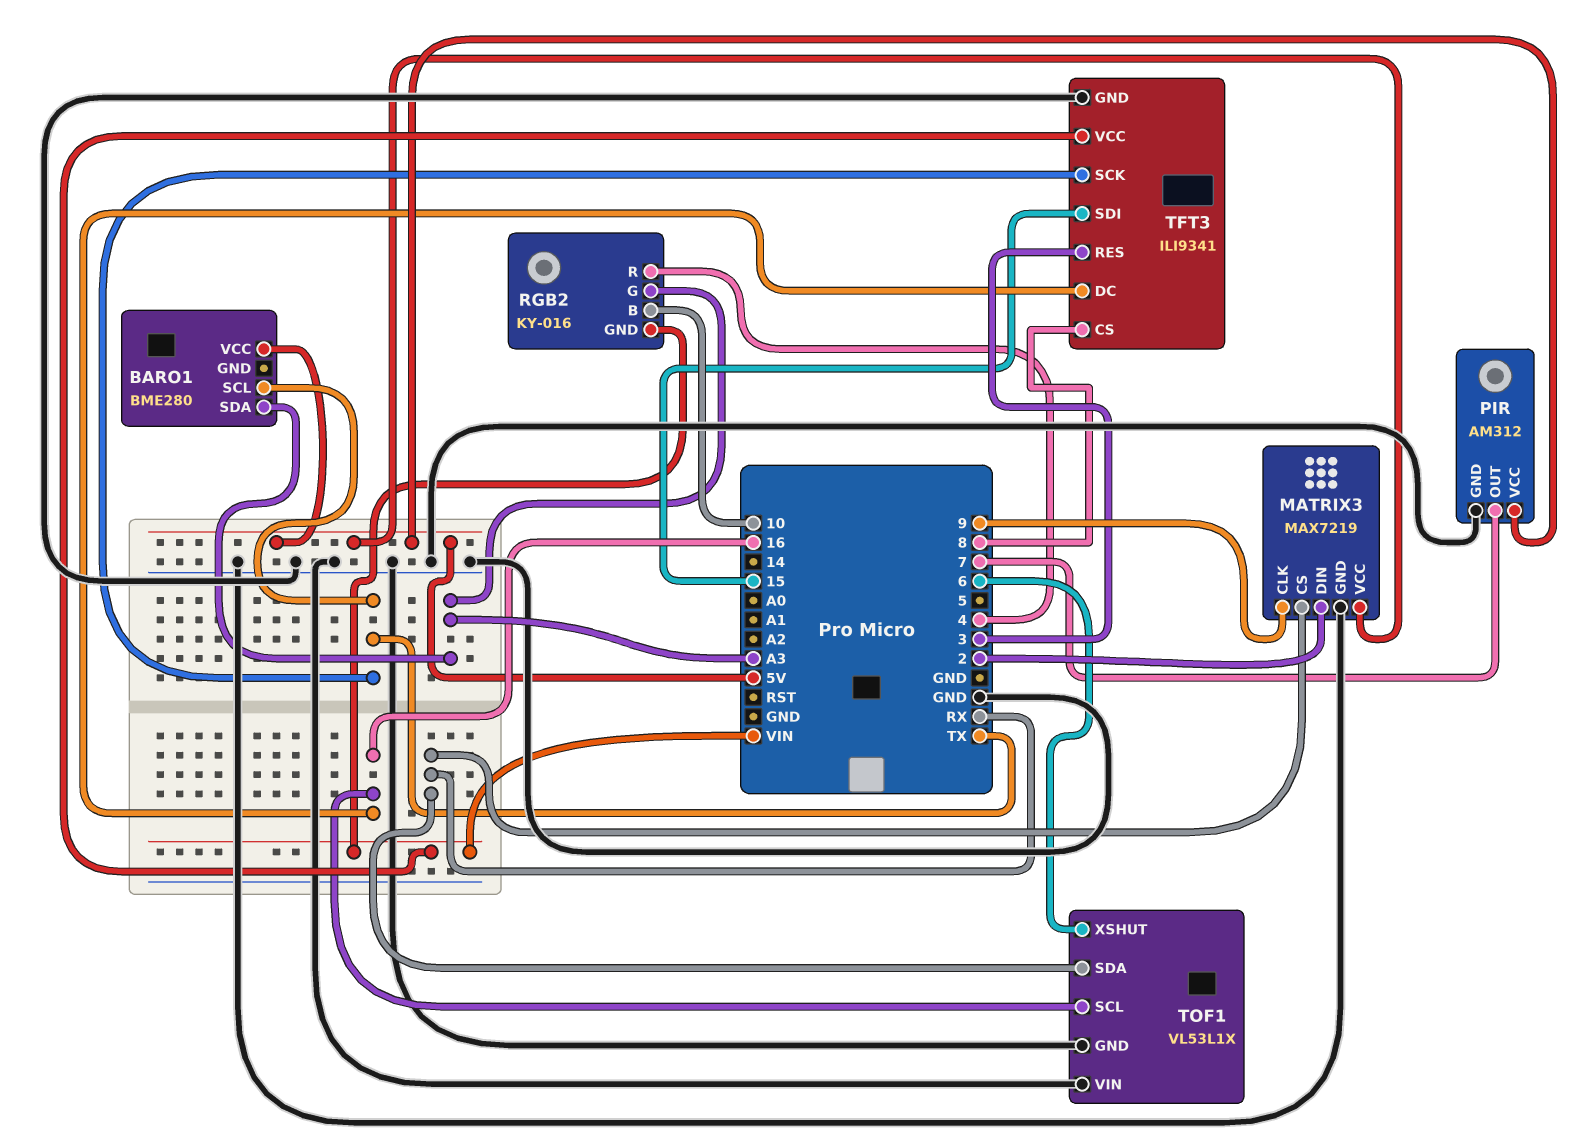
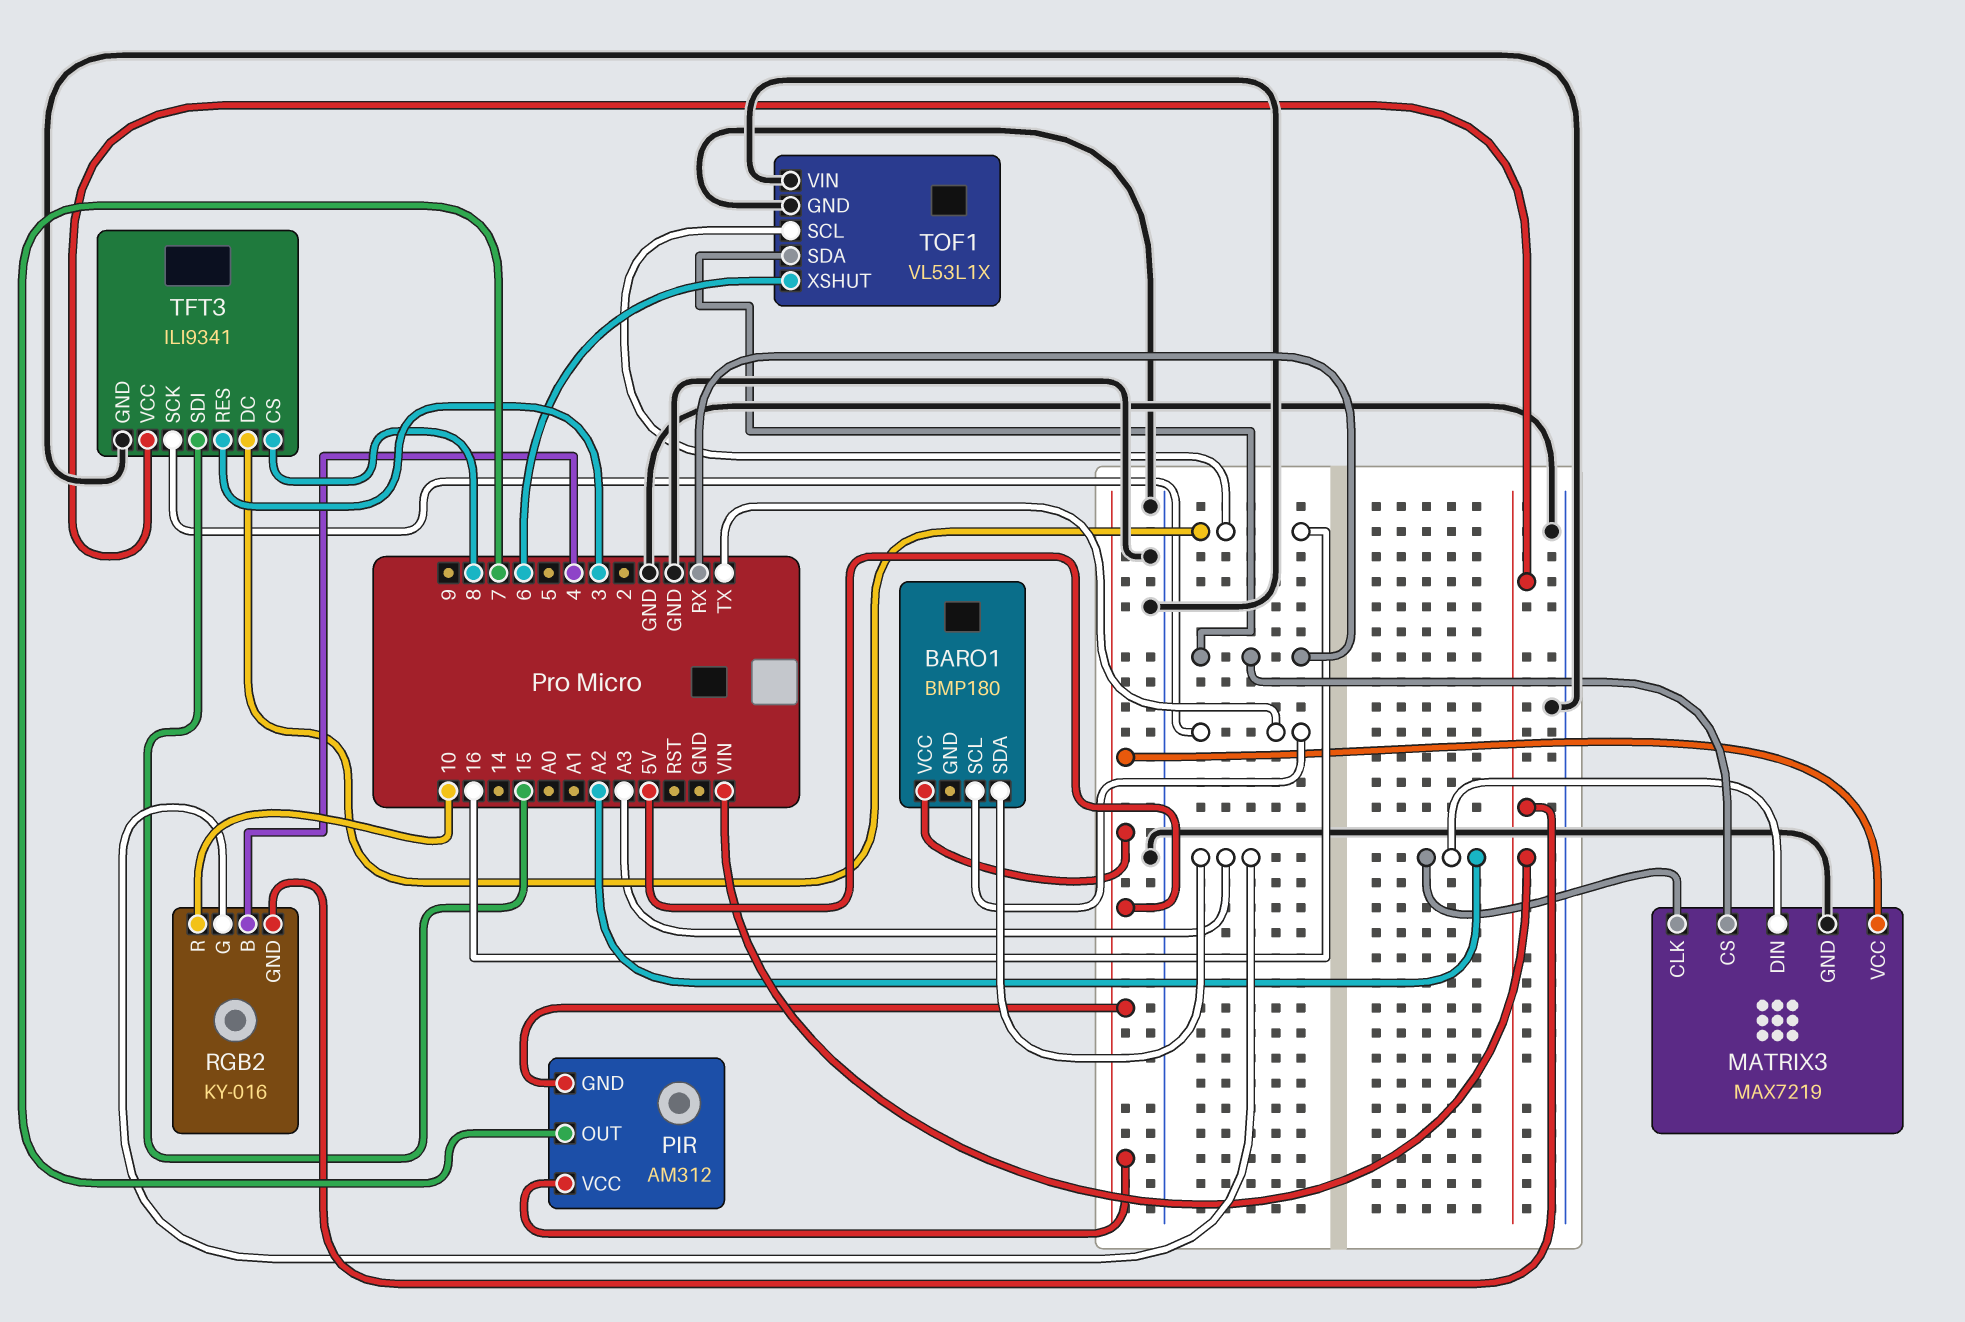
BARO1: BME280 -> BMP180
MATRIX3 pin CLK: 9 -> A2
MATRIX3 pin DIN: 2 -> A2
PIR pin GND: GND -> 5V
RGB2 pin B: 10 -> 4
RGB2 pin R: 4 -> 10

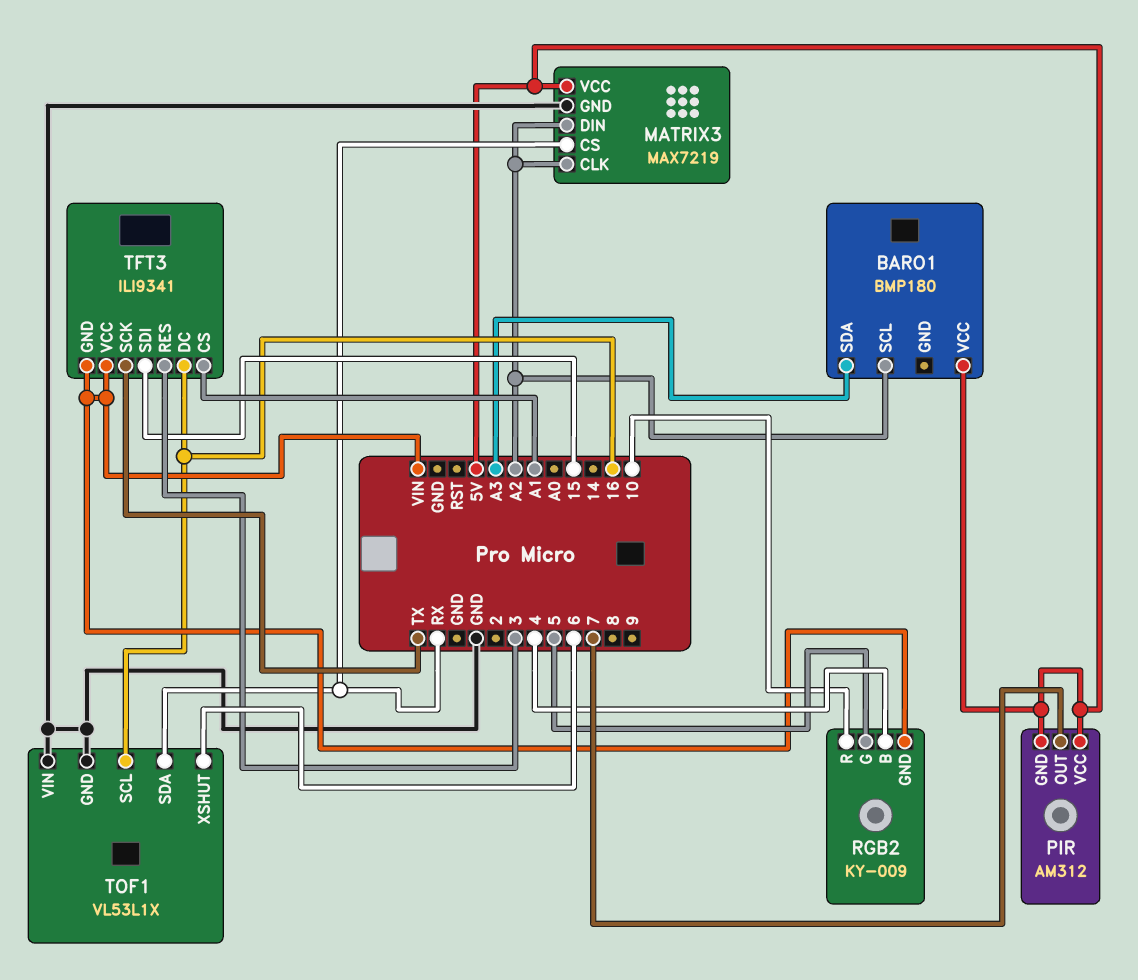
BARO1 pin SCL: TX -> A2
RGB2: KY-016 -> KY-009
RGB2 pin G: A3 -> 5
TFT3 pin CS: 8 -> A1
TFT3 pin GND: GND -> VIN

